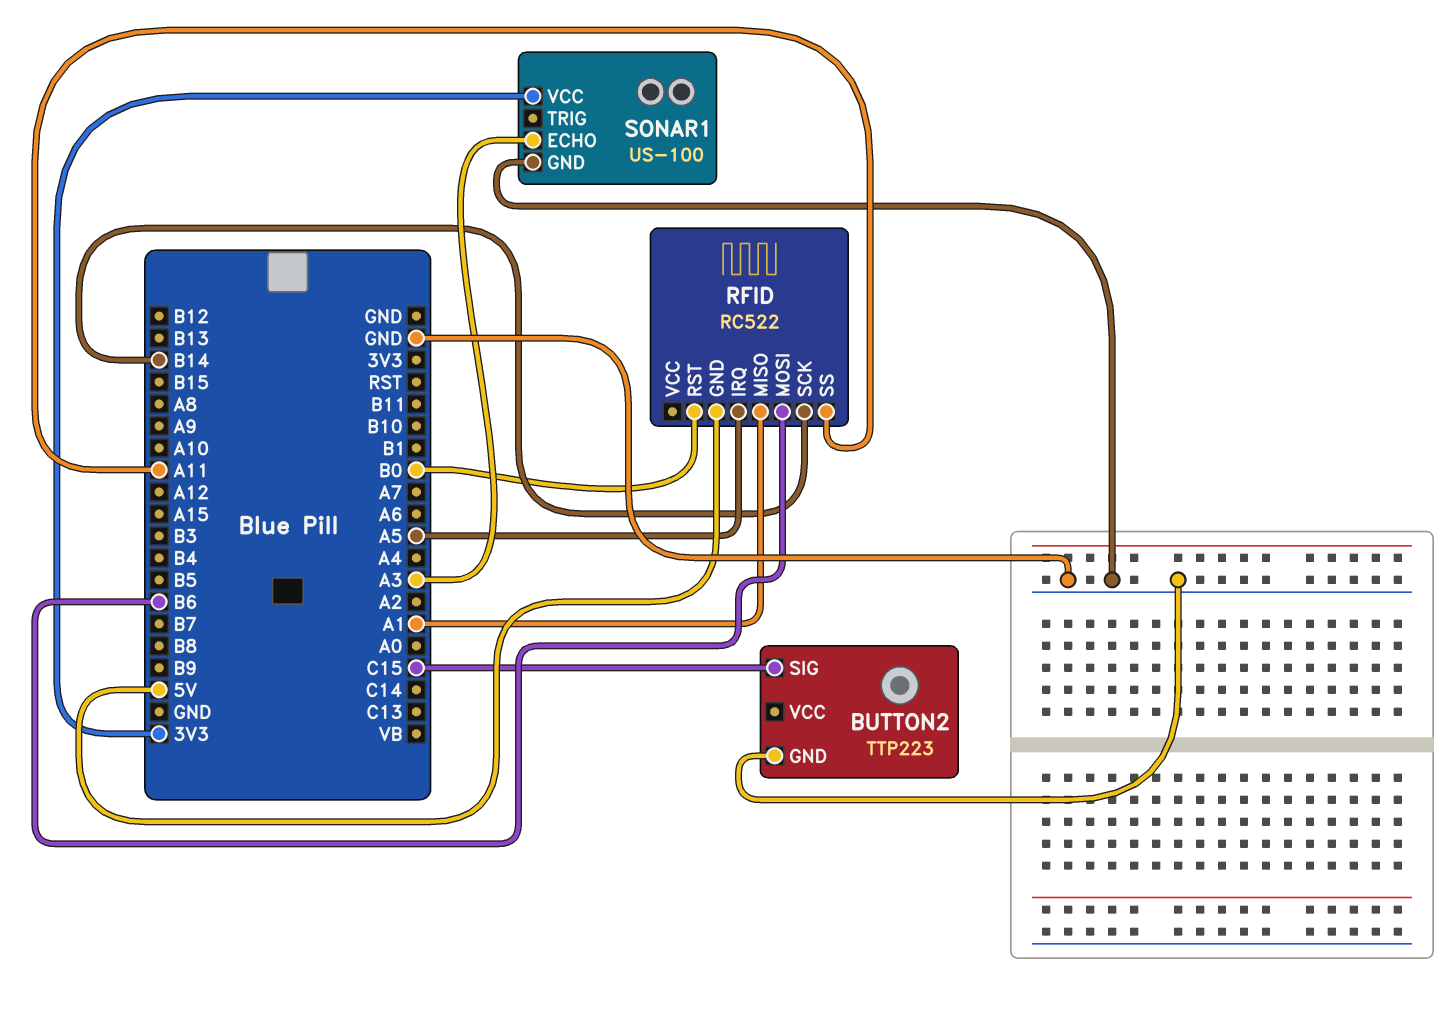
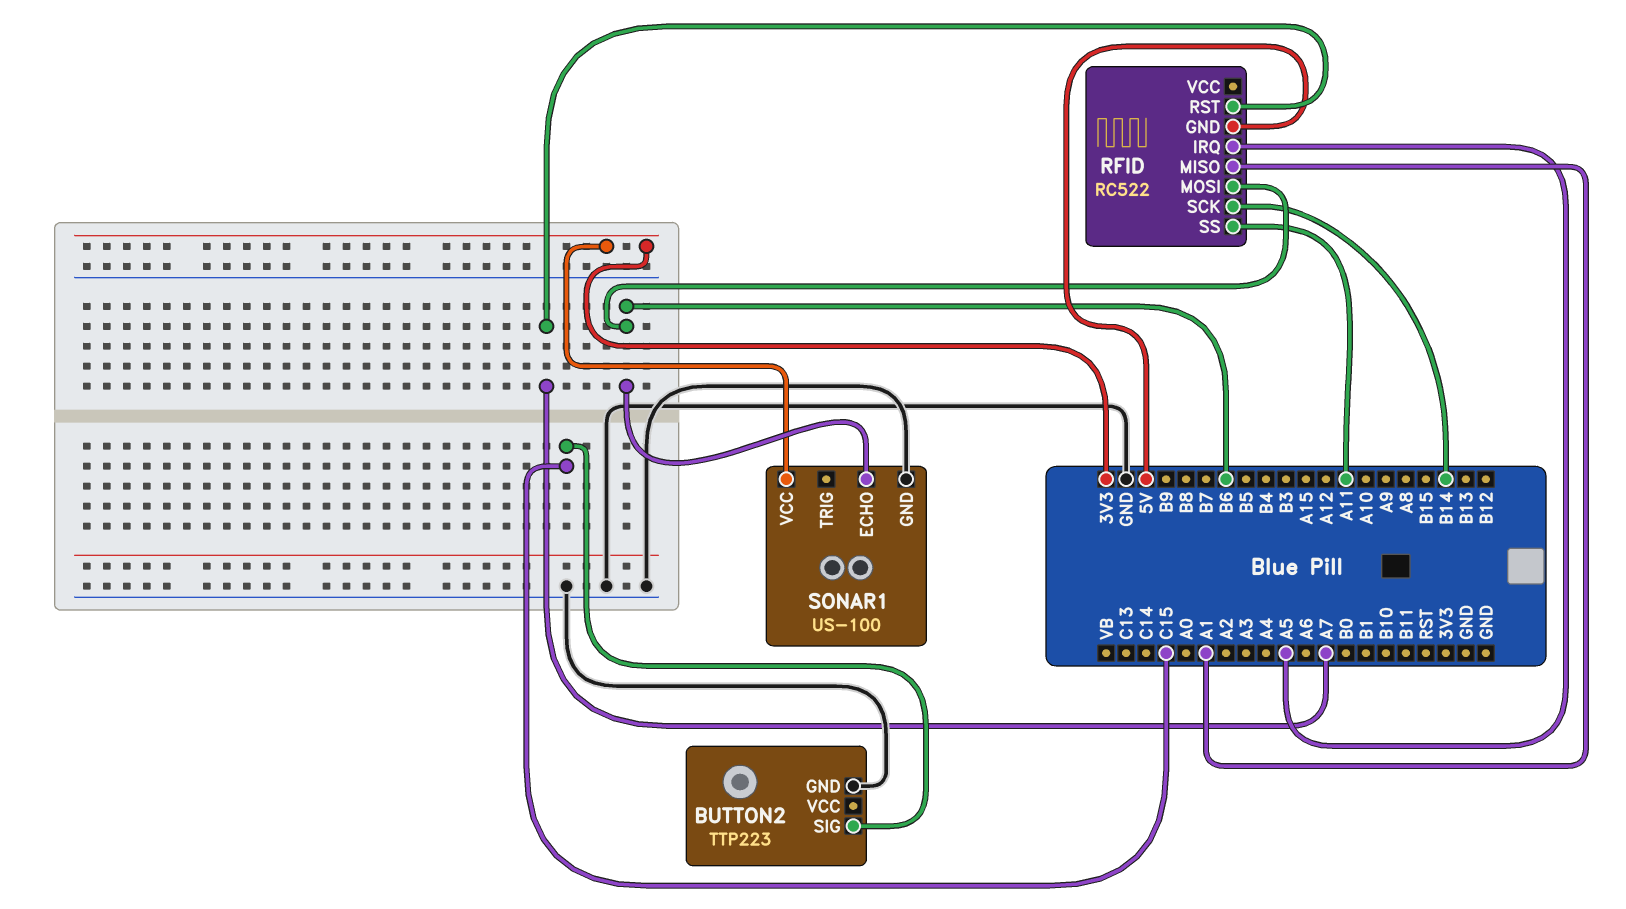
RFID pin RST: B0 -> A7
SONAR1 pin ECHO: A3 -> B6

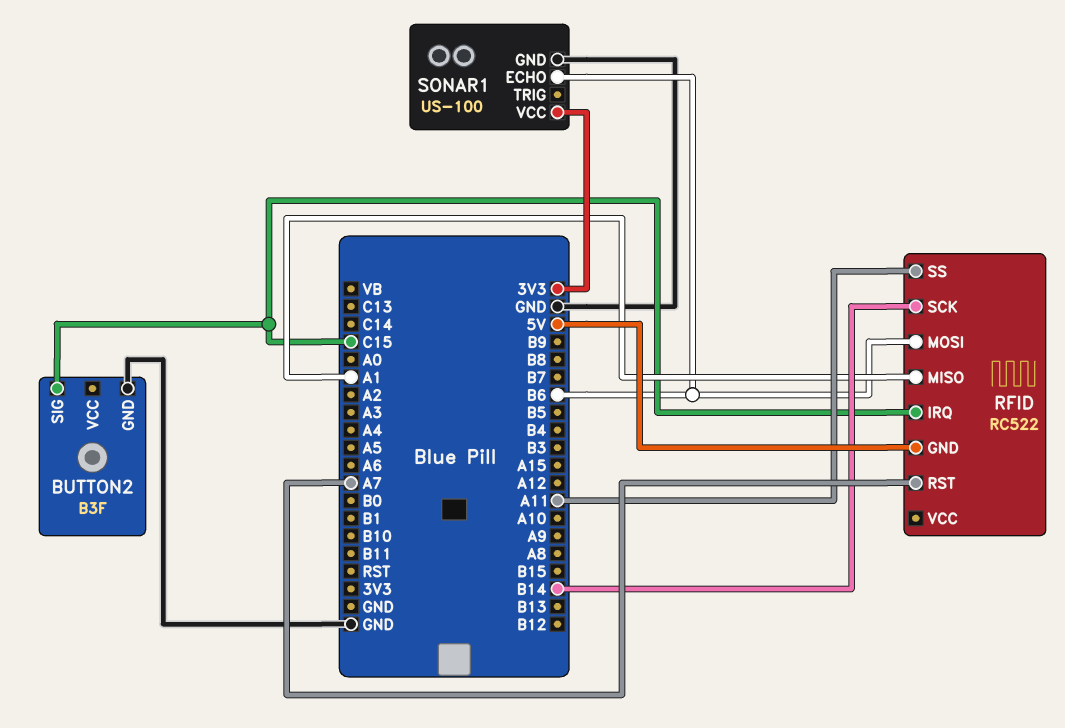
BUTTON2: TTP223 -> B3F
RFID pin IRQ: A5 -> C15

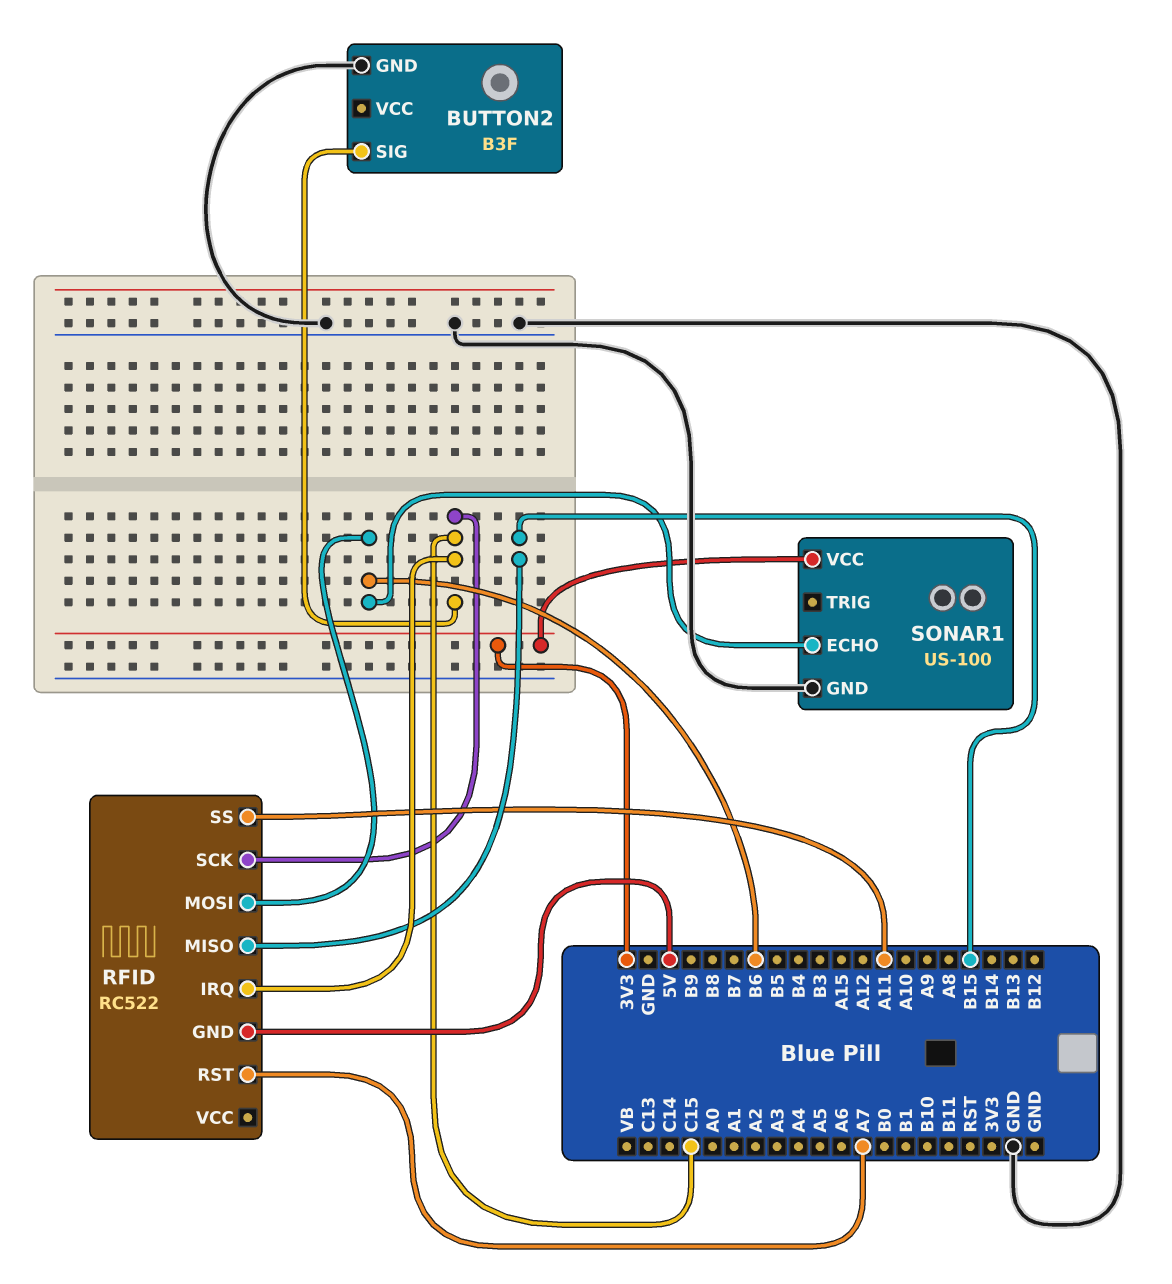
RFID pin MISO: A1 -> B15
RFID pin SCK: B14 -> C15

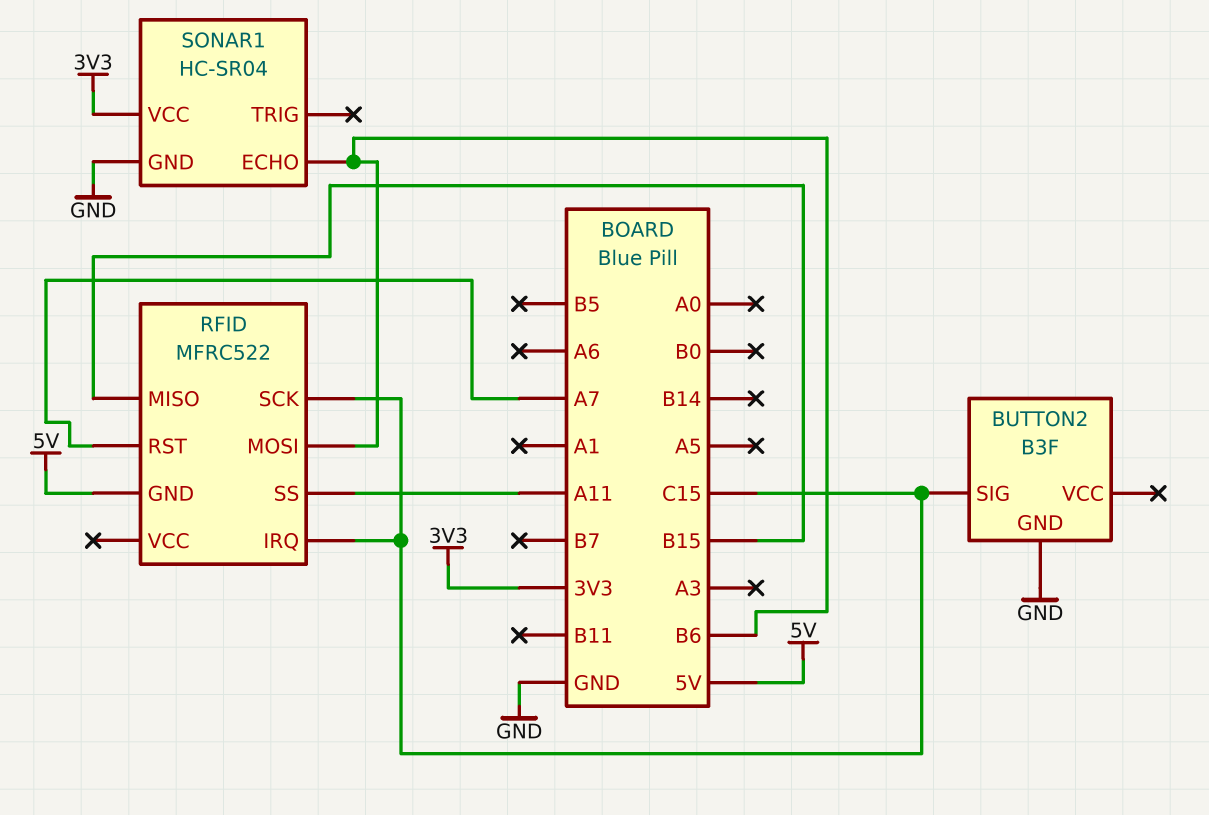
RFID: RC522 -> MFRC522
SONAR1: US-100 -> HC-SR04

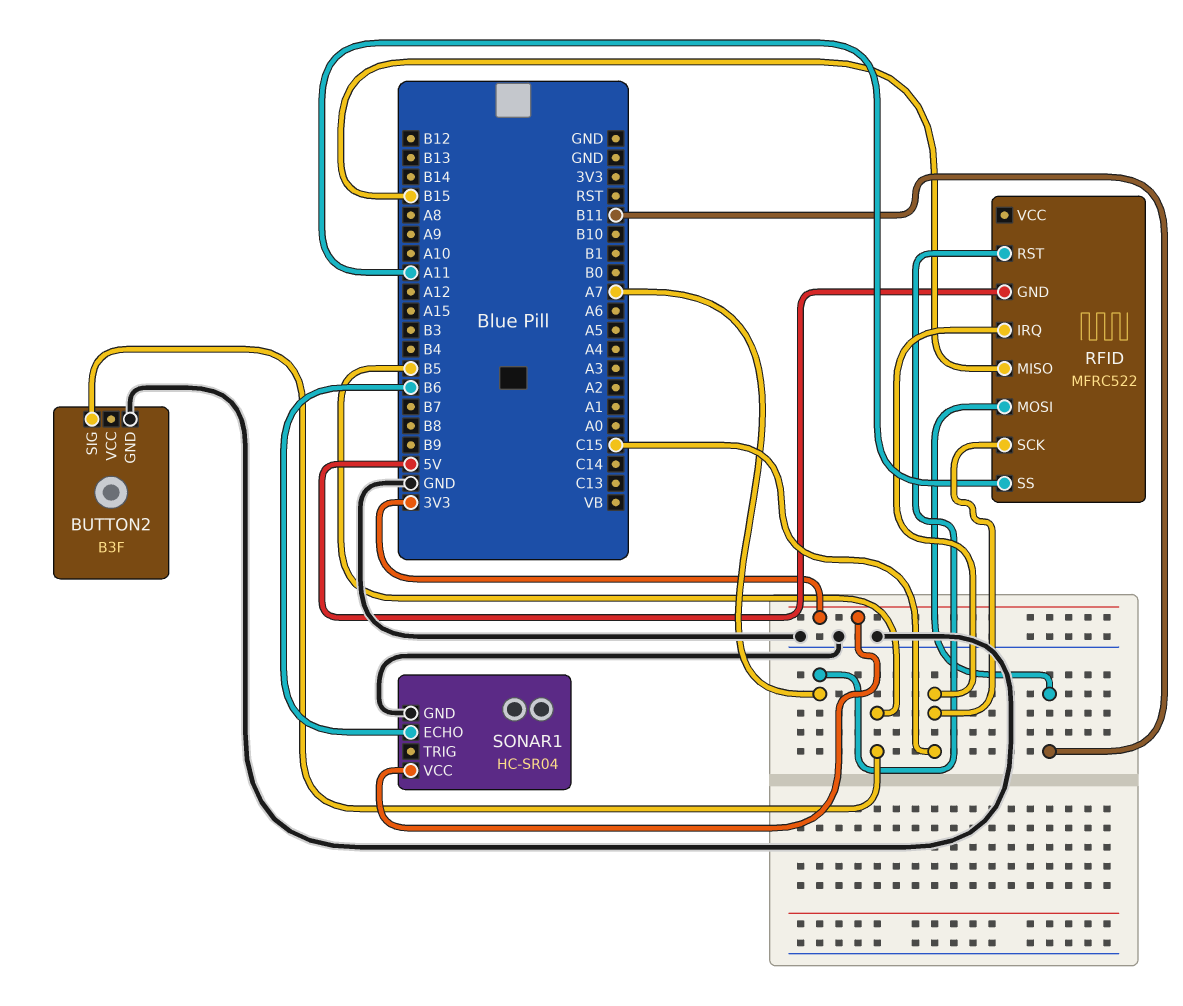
BUTTON2 pin SIG: C15 -> B5
RFID pin MOSI: B6 -> B11

